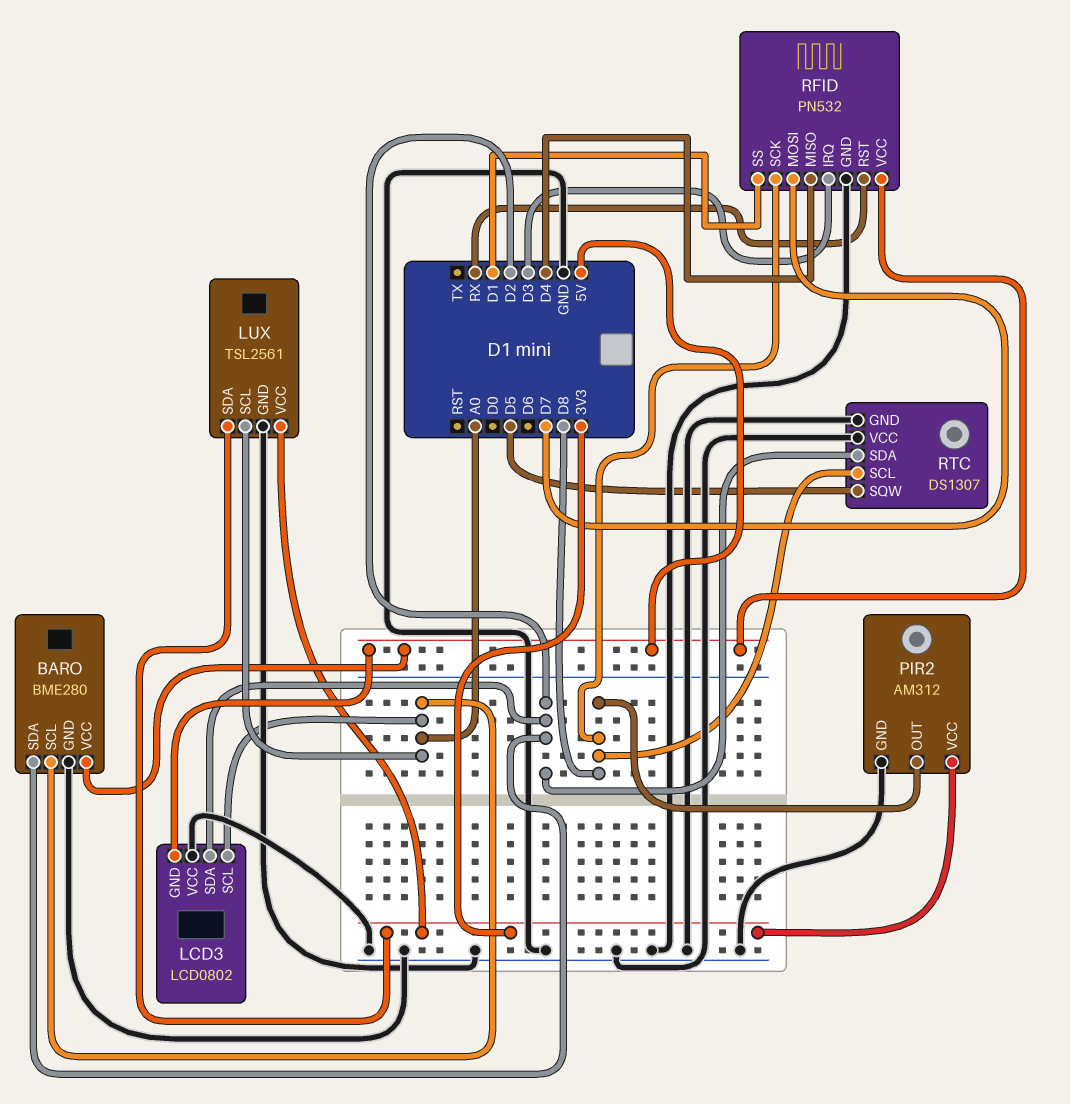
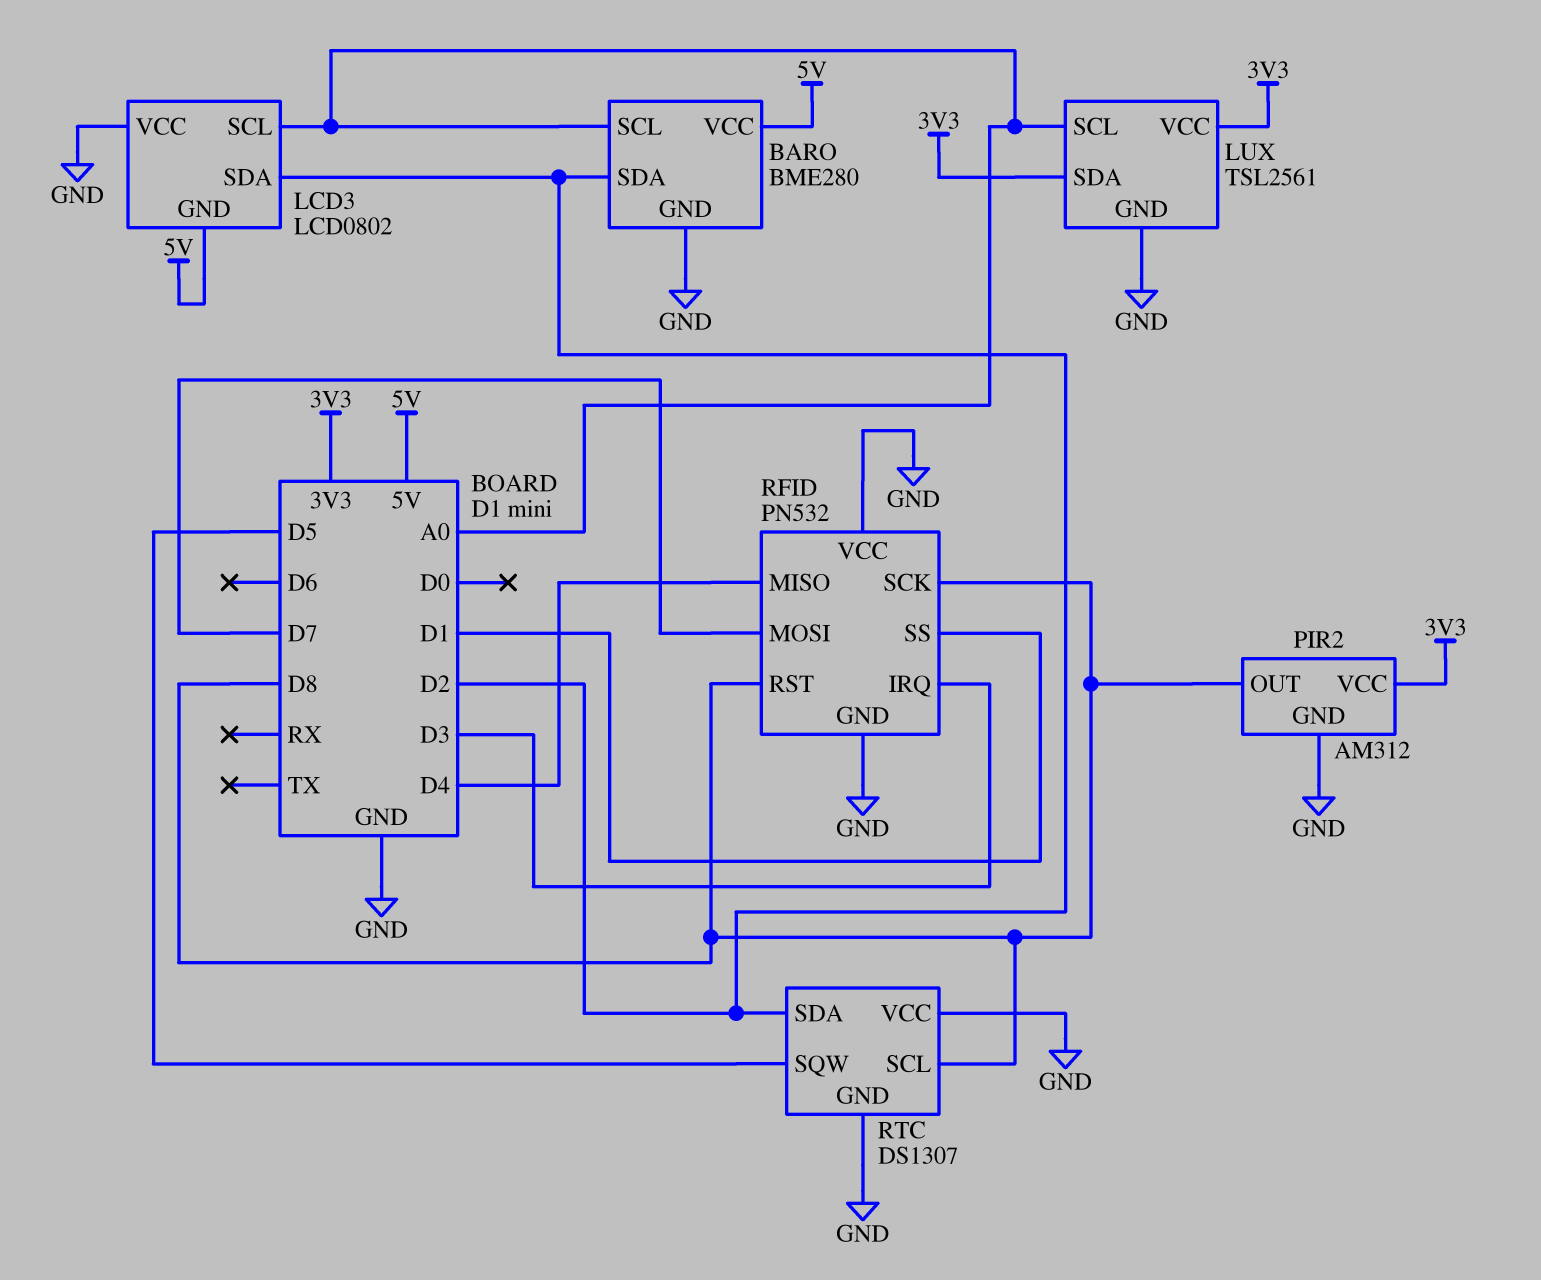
RFID pin RST: RX -> D8
RFID pin VCC: 5V -> GND

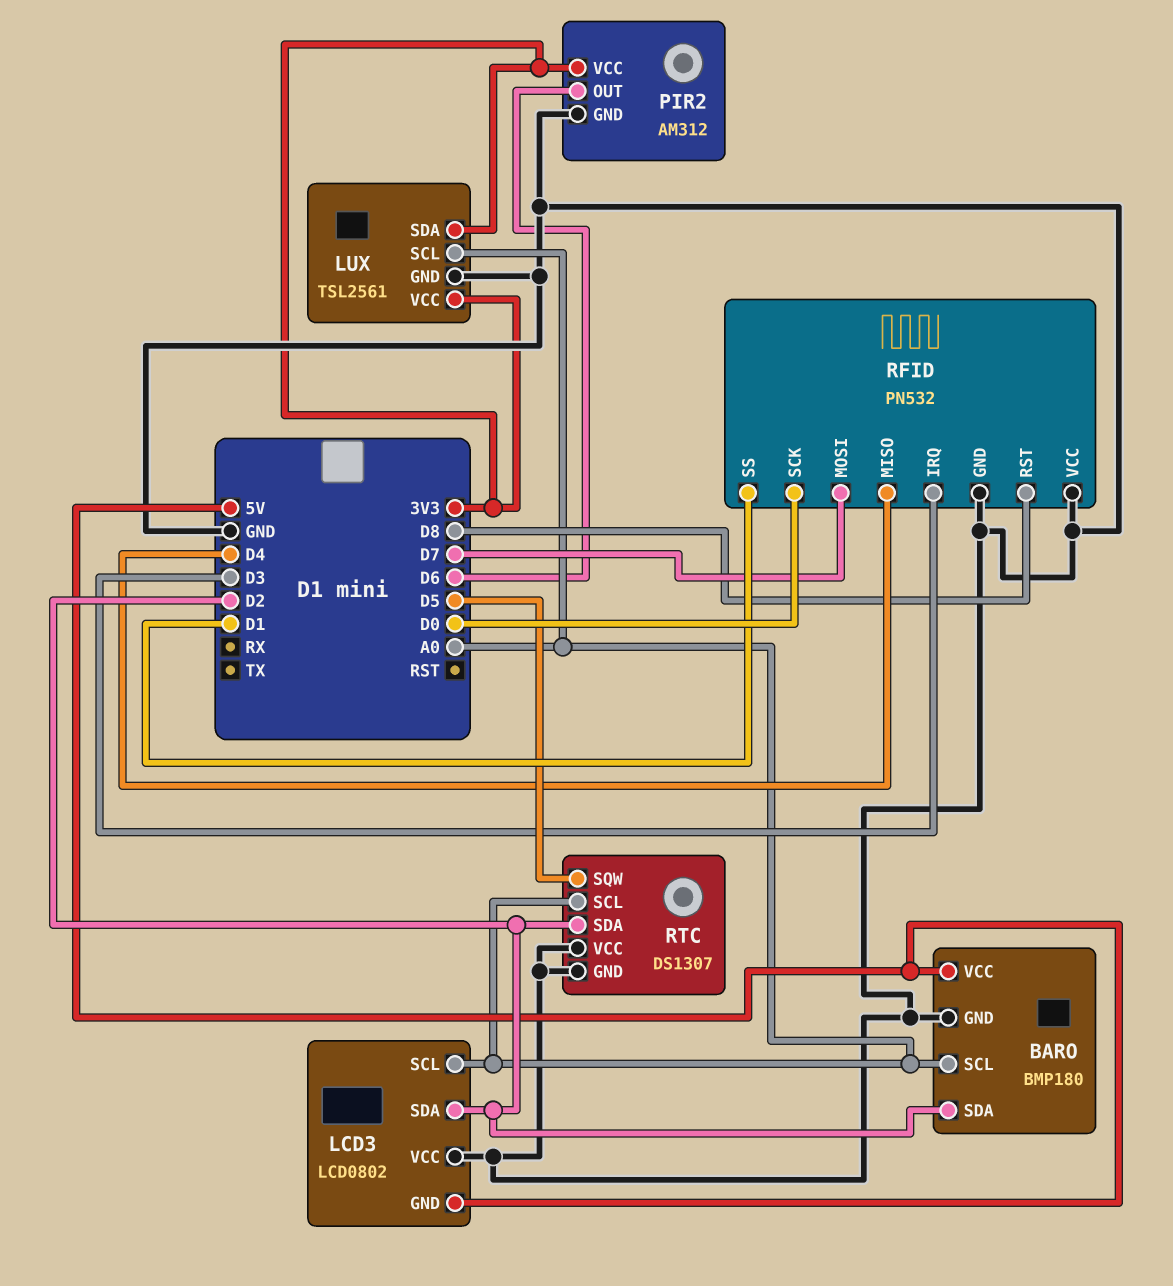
BARO: BME280 -> BMP180
PIR2 pin OUT: D8 -> D6
RFID pin SCK: D8 -> D0
RTC pin SCL: D8 -> A0

